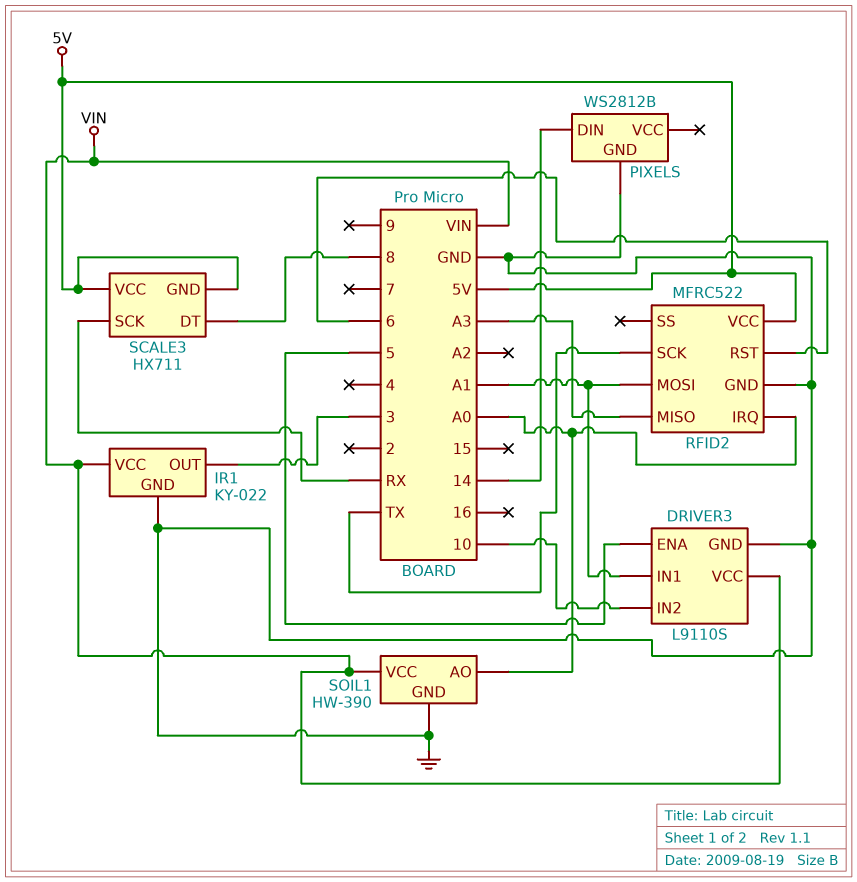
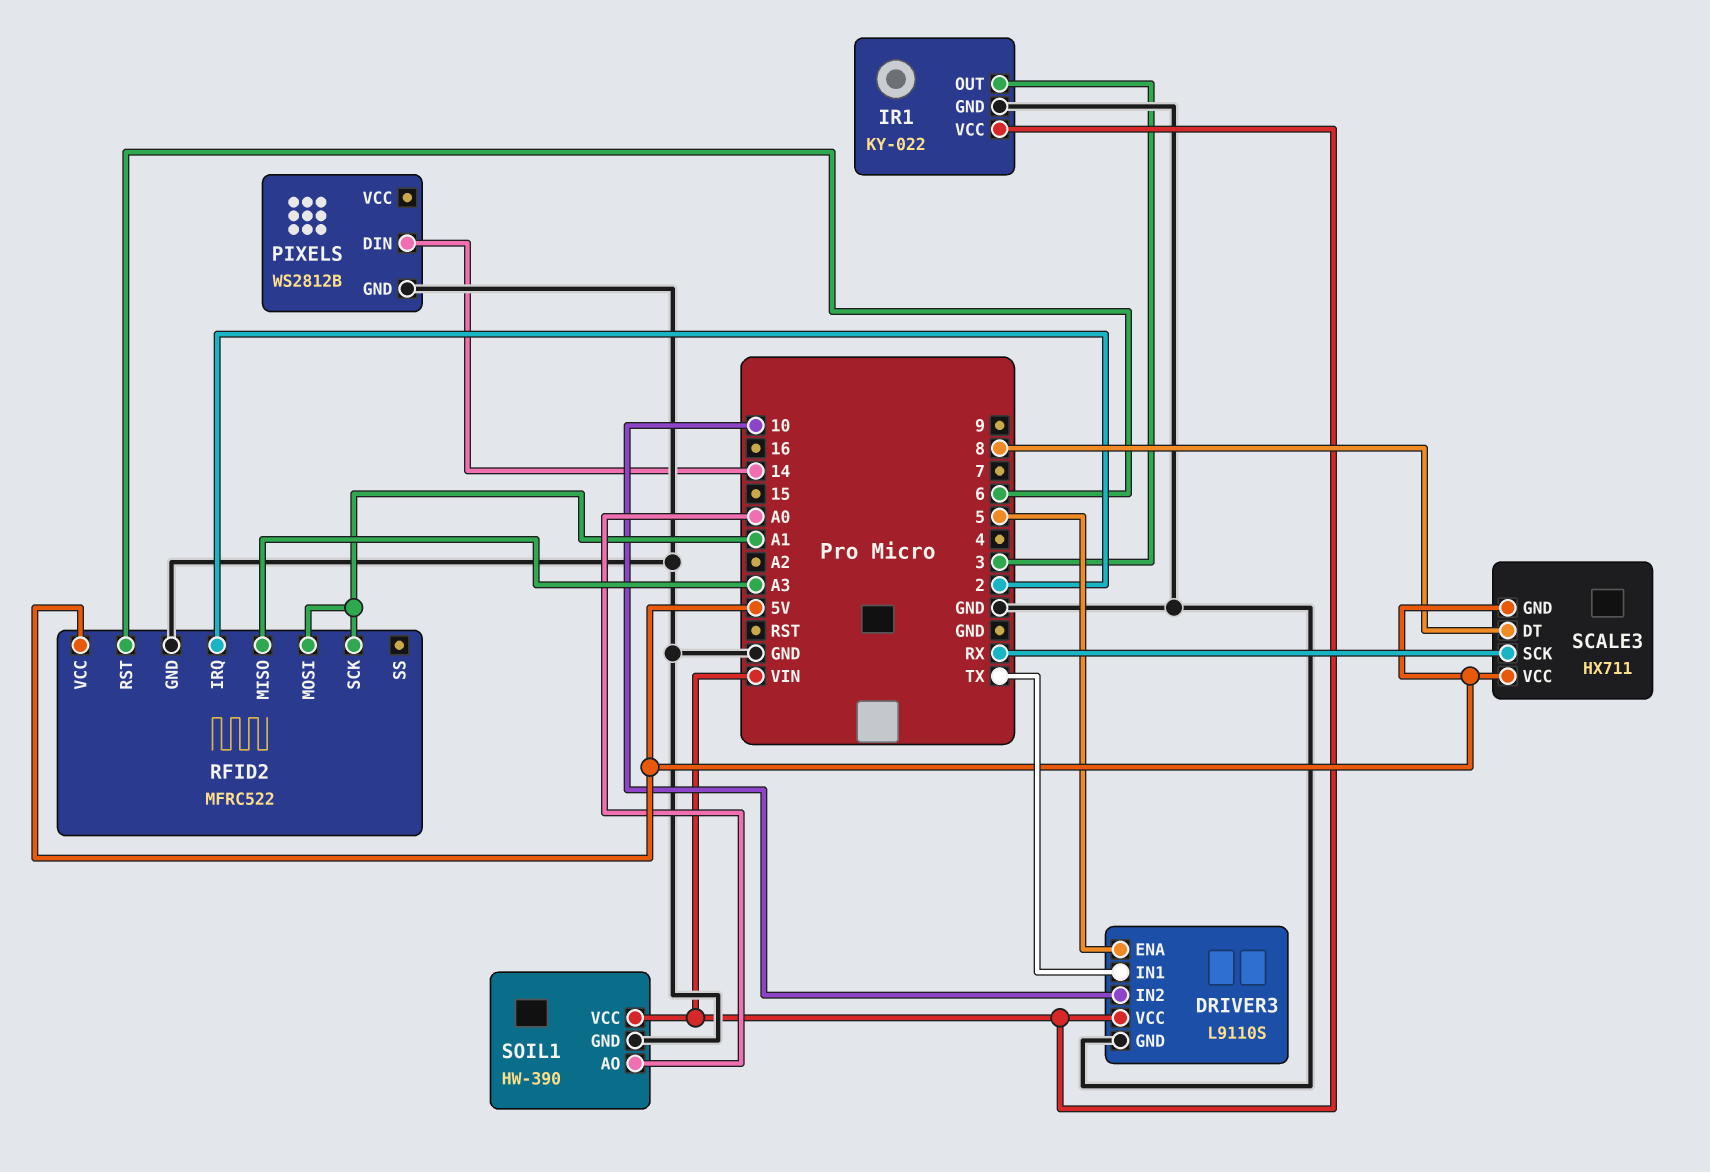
DRIVER3 pin IN1: A1 -> TX
RFID2 pin IRQ: A0 -> 2
RFID2 pin SCK: TX -> A1

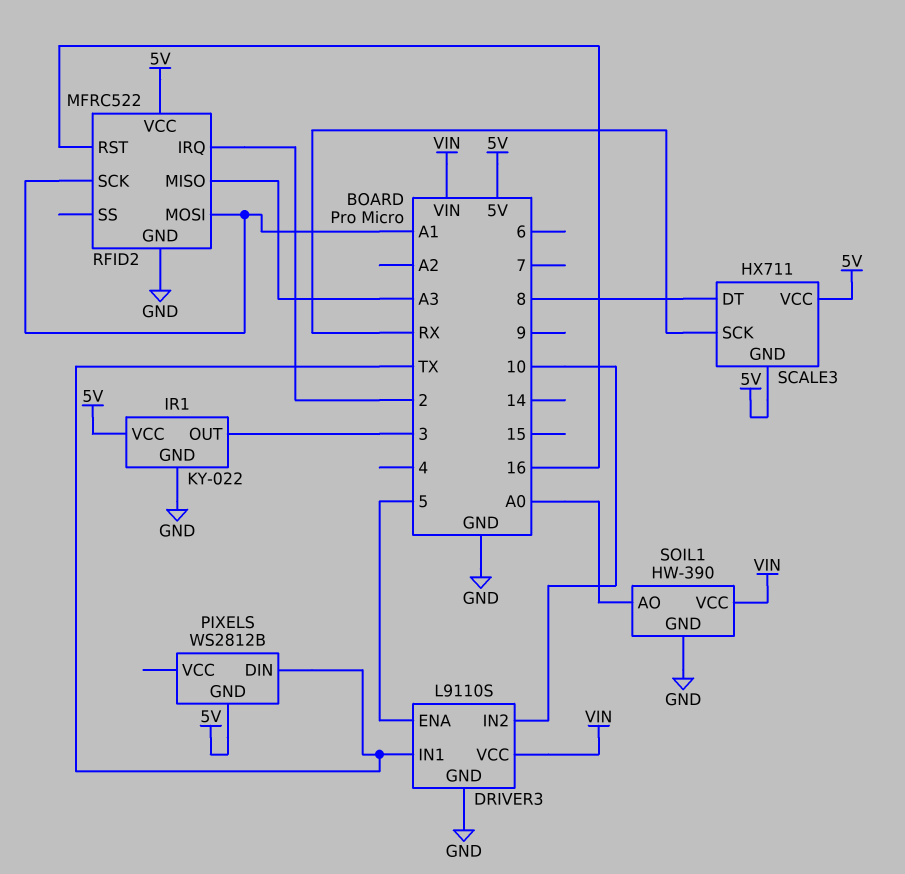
IR1 pin VCC: VIN -> 5V
PIXELS pin DIN: 14 -> TX
PIXELS pin GND: GND -> 5V
RFID2 pin RST: 6 -> 16

